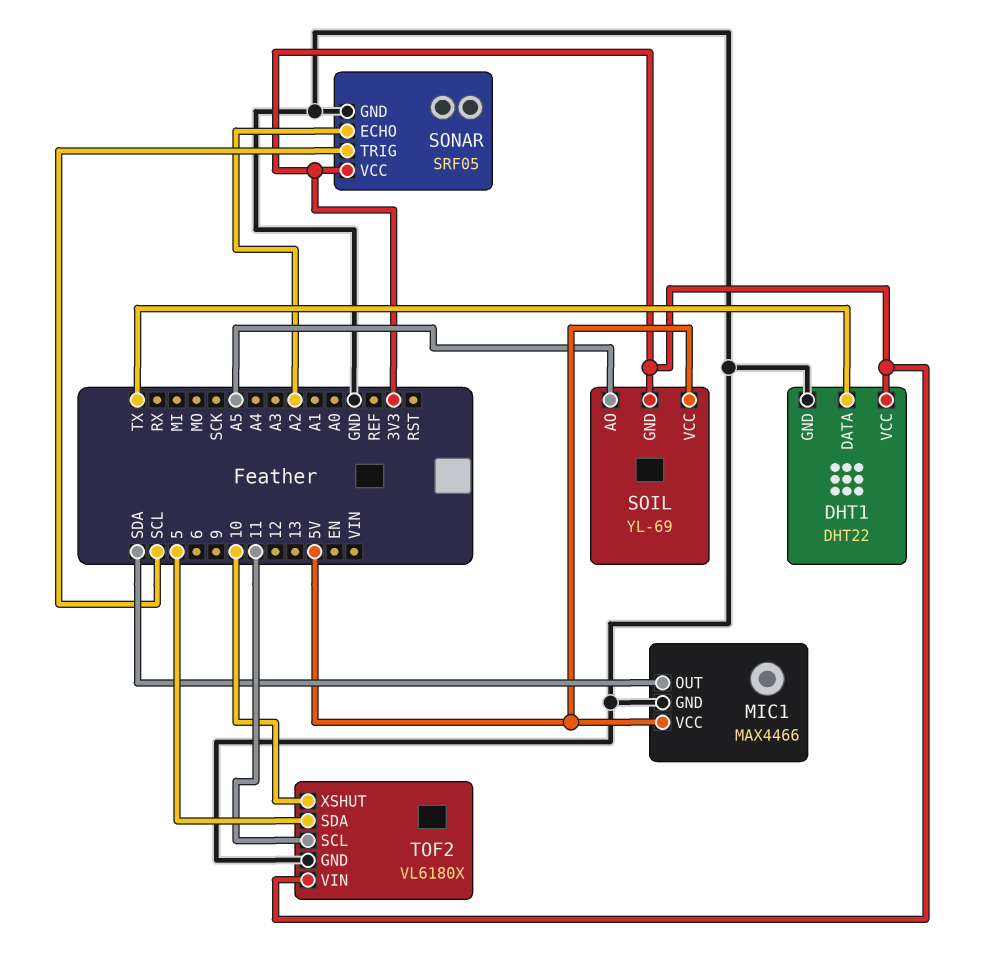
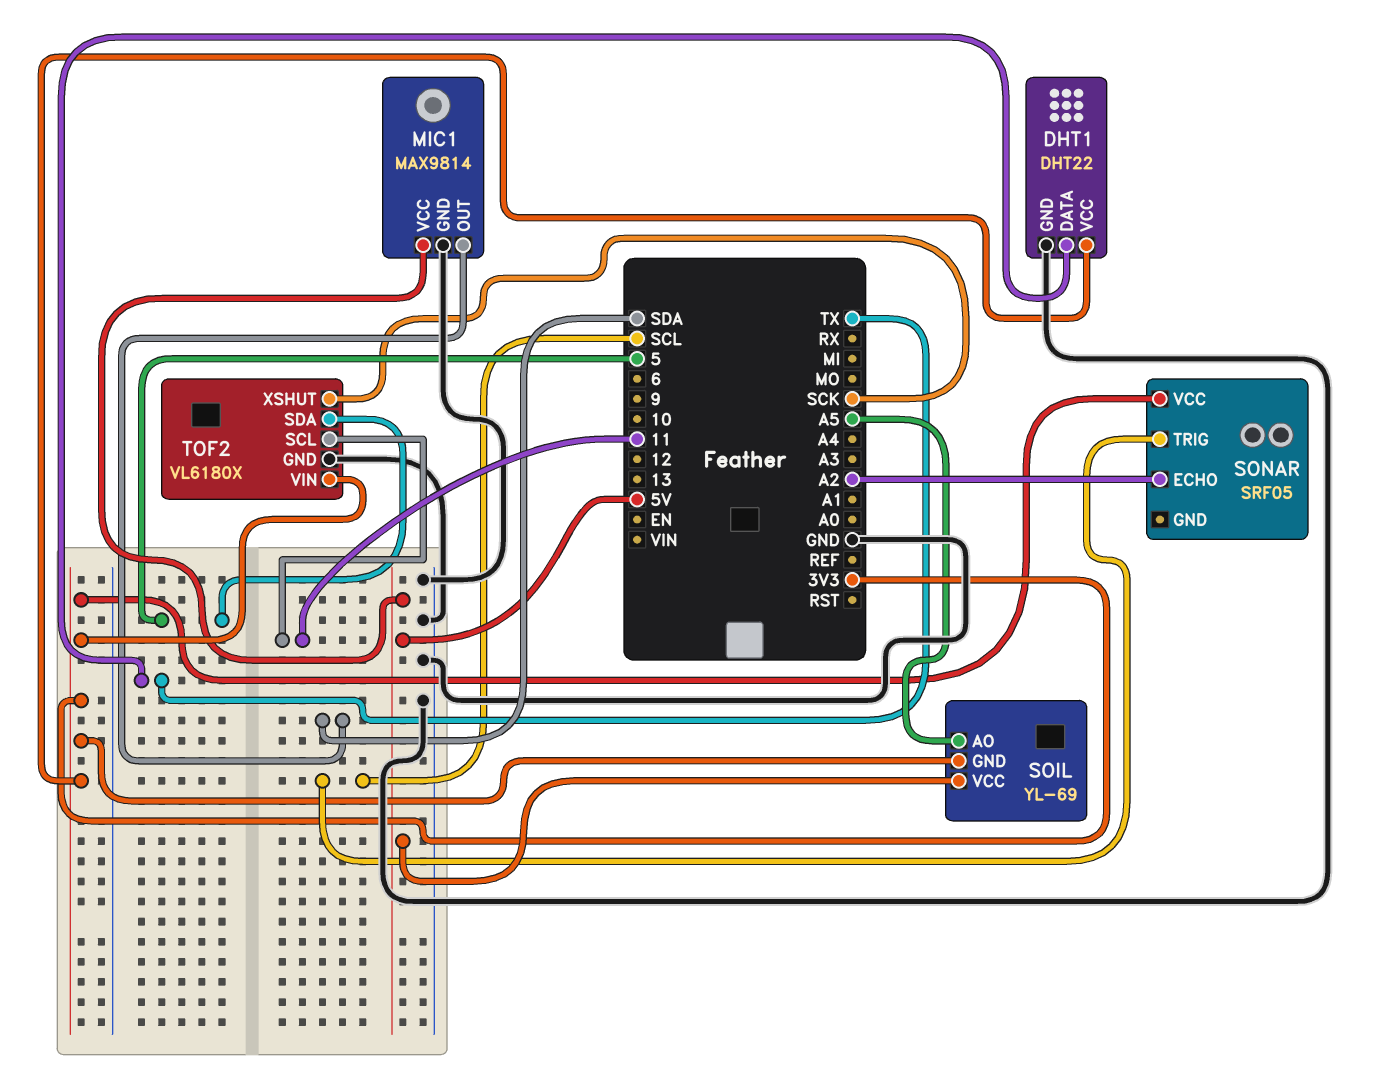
MIC1: MAX4466 -> MAX9814
SONAR pin GND: GND -> none
TOF2 pin XSHUT: 10 -> SCK

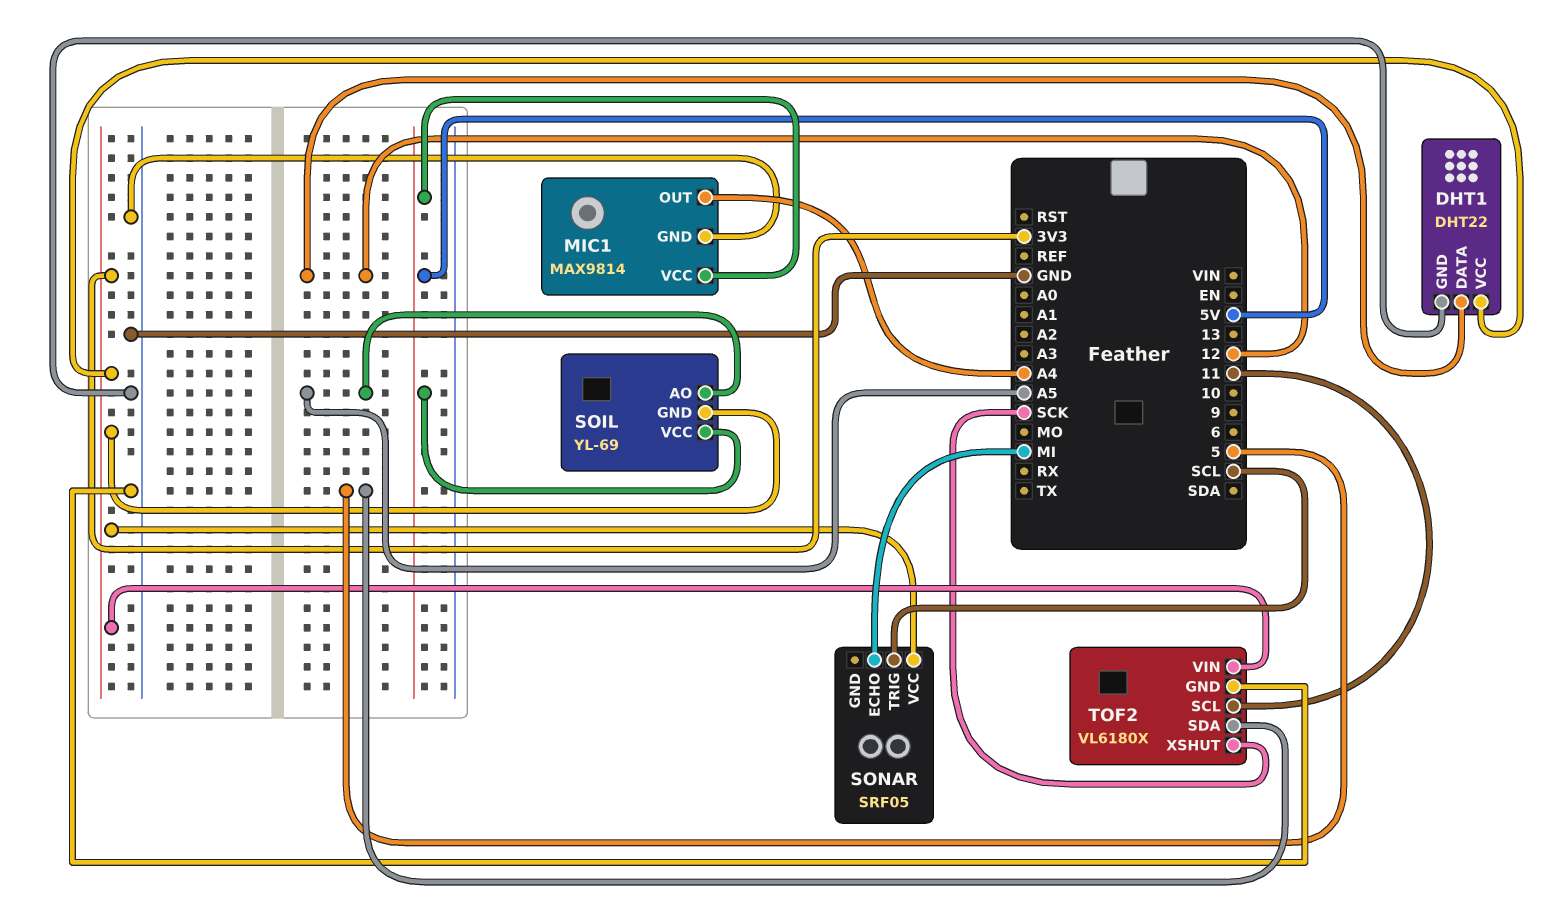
DHT1 pin DATA: TX -> 12
MIC1 pin OUT: SDA -> A4
SONAR pin ECHO: A2 -> MI

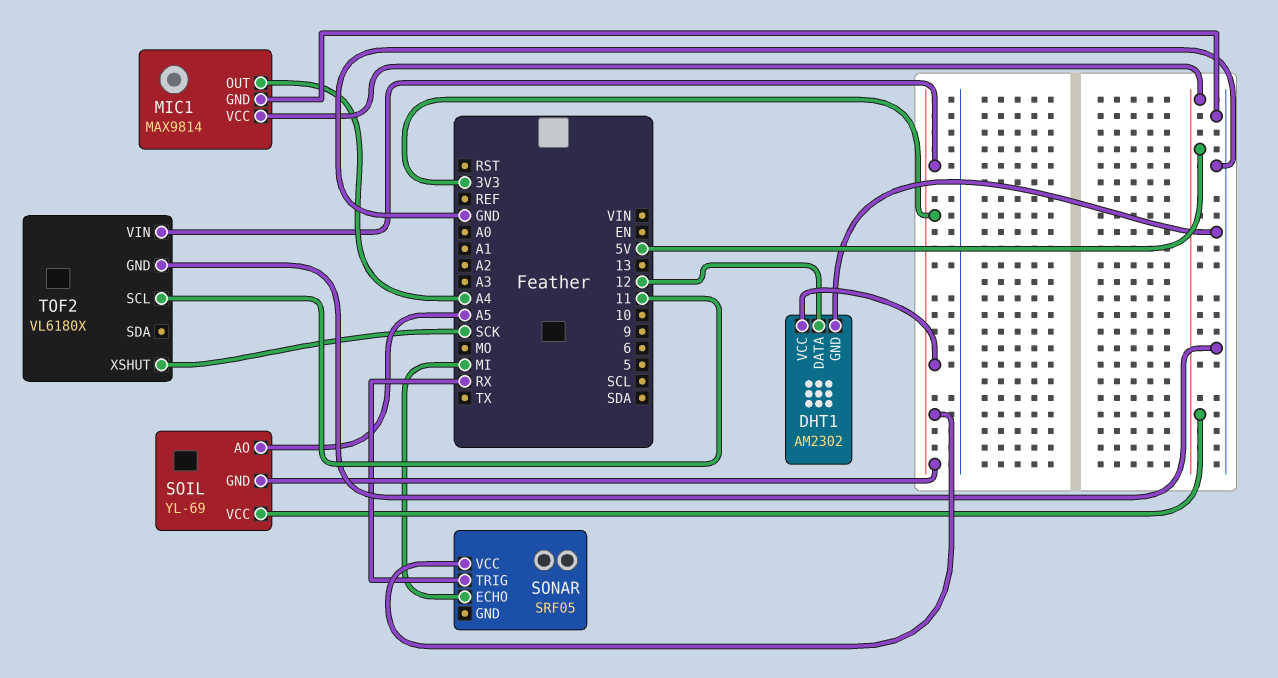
DHT1: DHT22 -> AM2302
SONAR pin TRIG: SCL -> RX
TOF2 pin SDA: 5 -> none

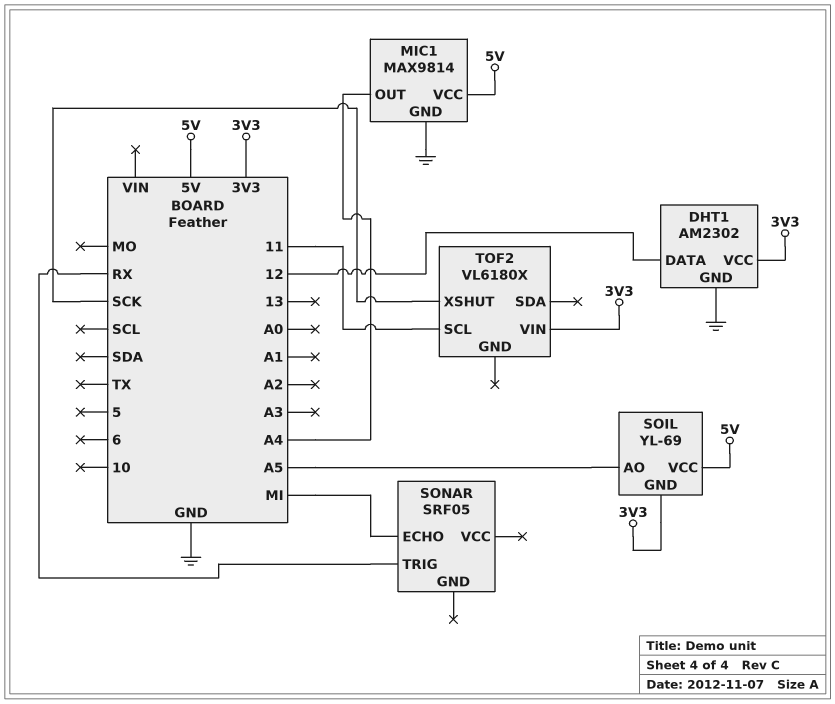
SONAR pin VCC: 3V3 -> none
TOF2 pin GND: GND -> none

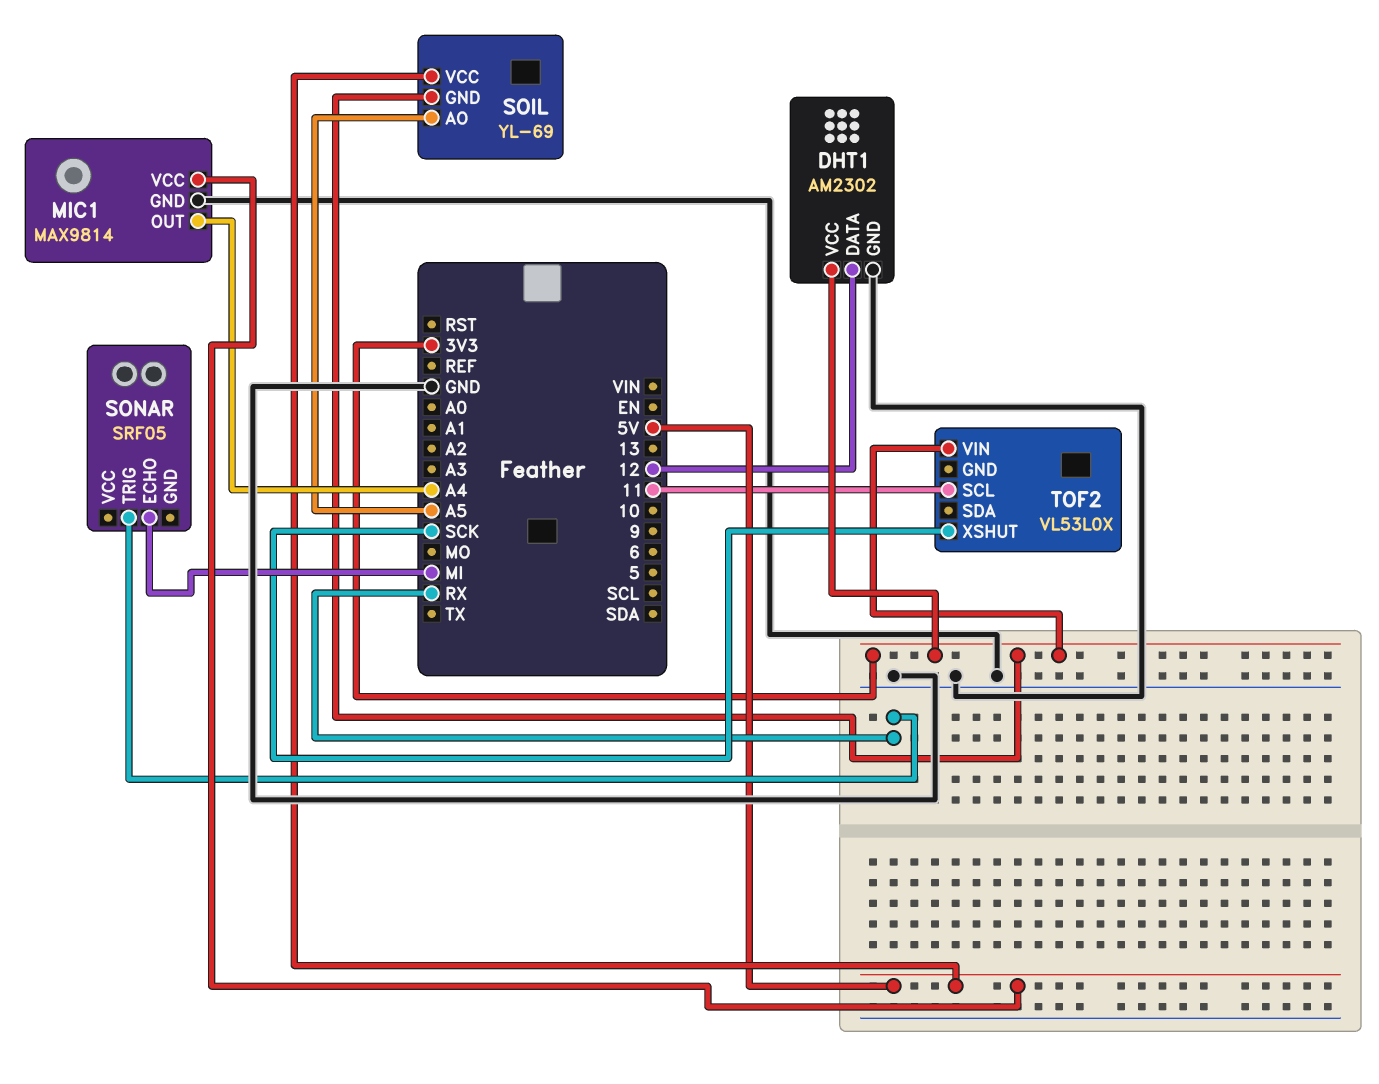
TOF2: VL6180X -> VL53L0X

